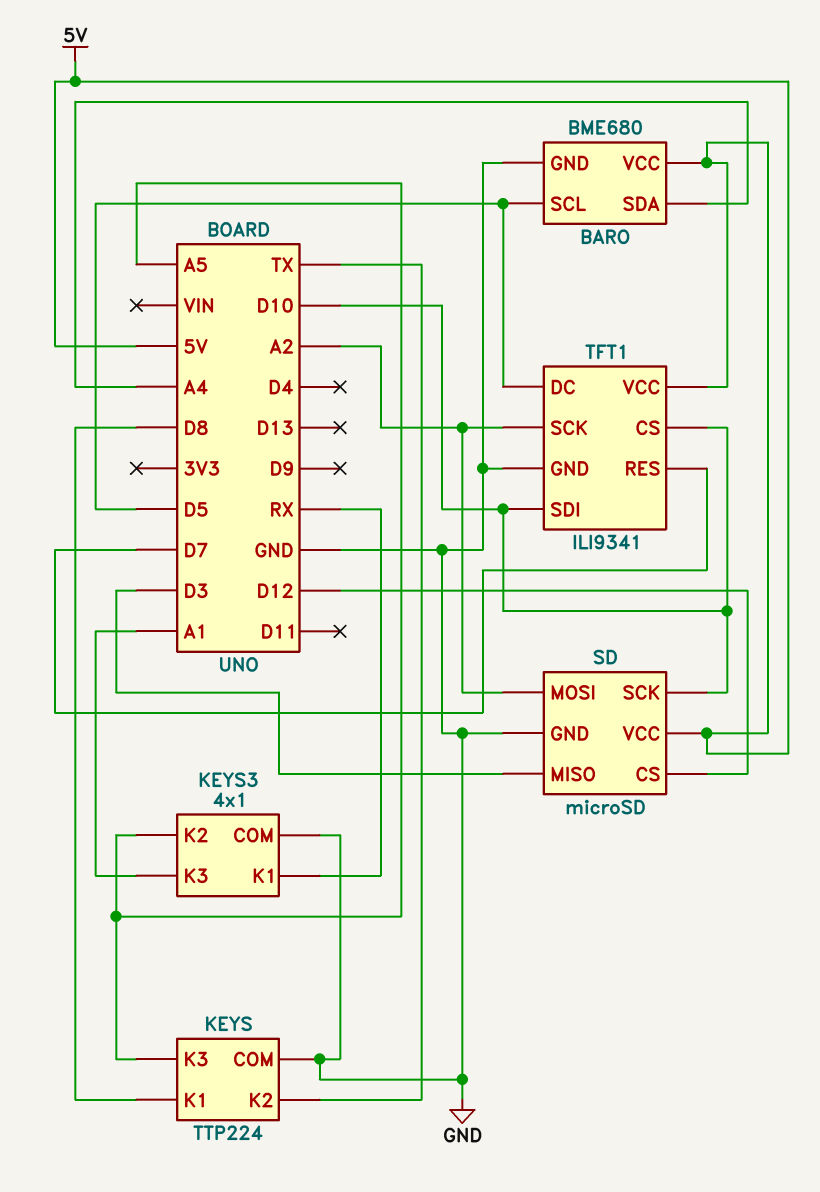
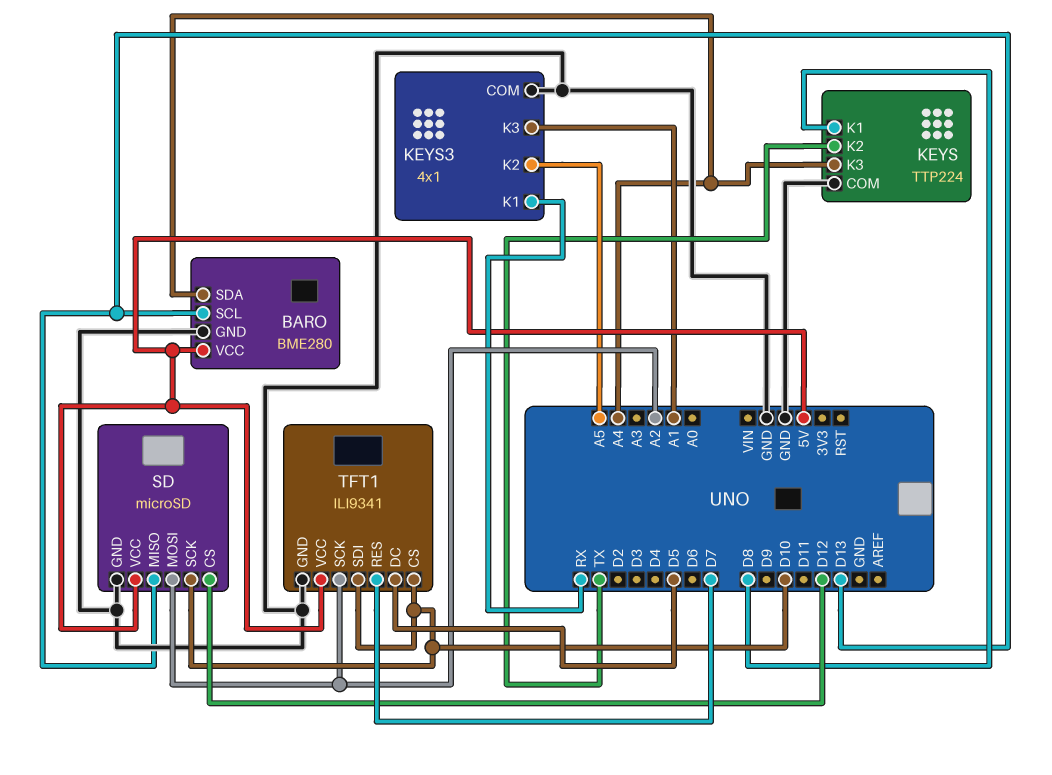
BARO: BME680 -> BME280
BARO pin SCL: D5 -> D13
KEYS pin K3: A5 -> A4
SD pin MISO: D3 -> D13

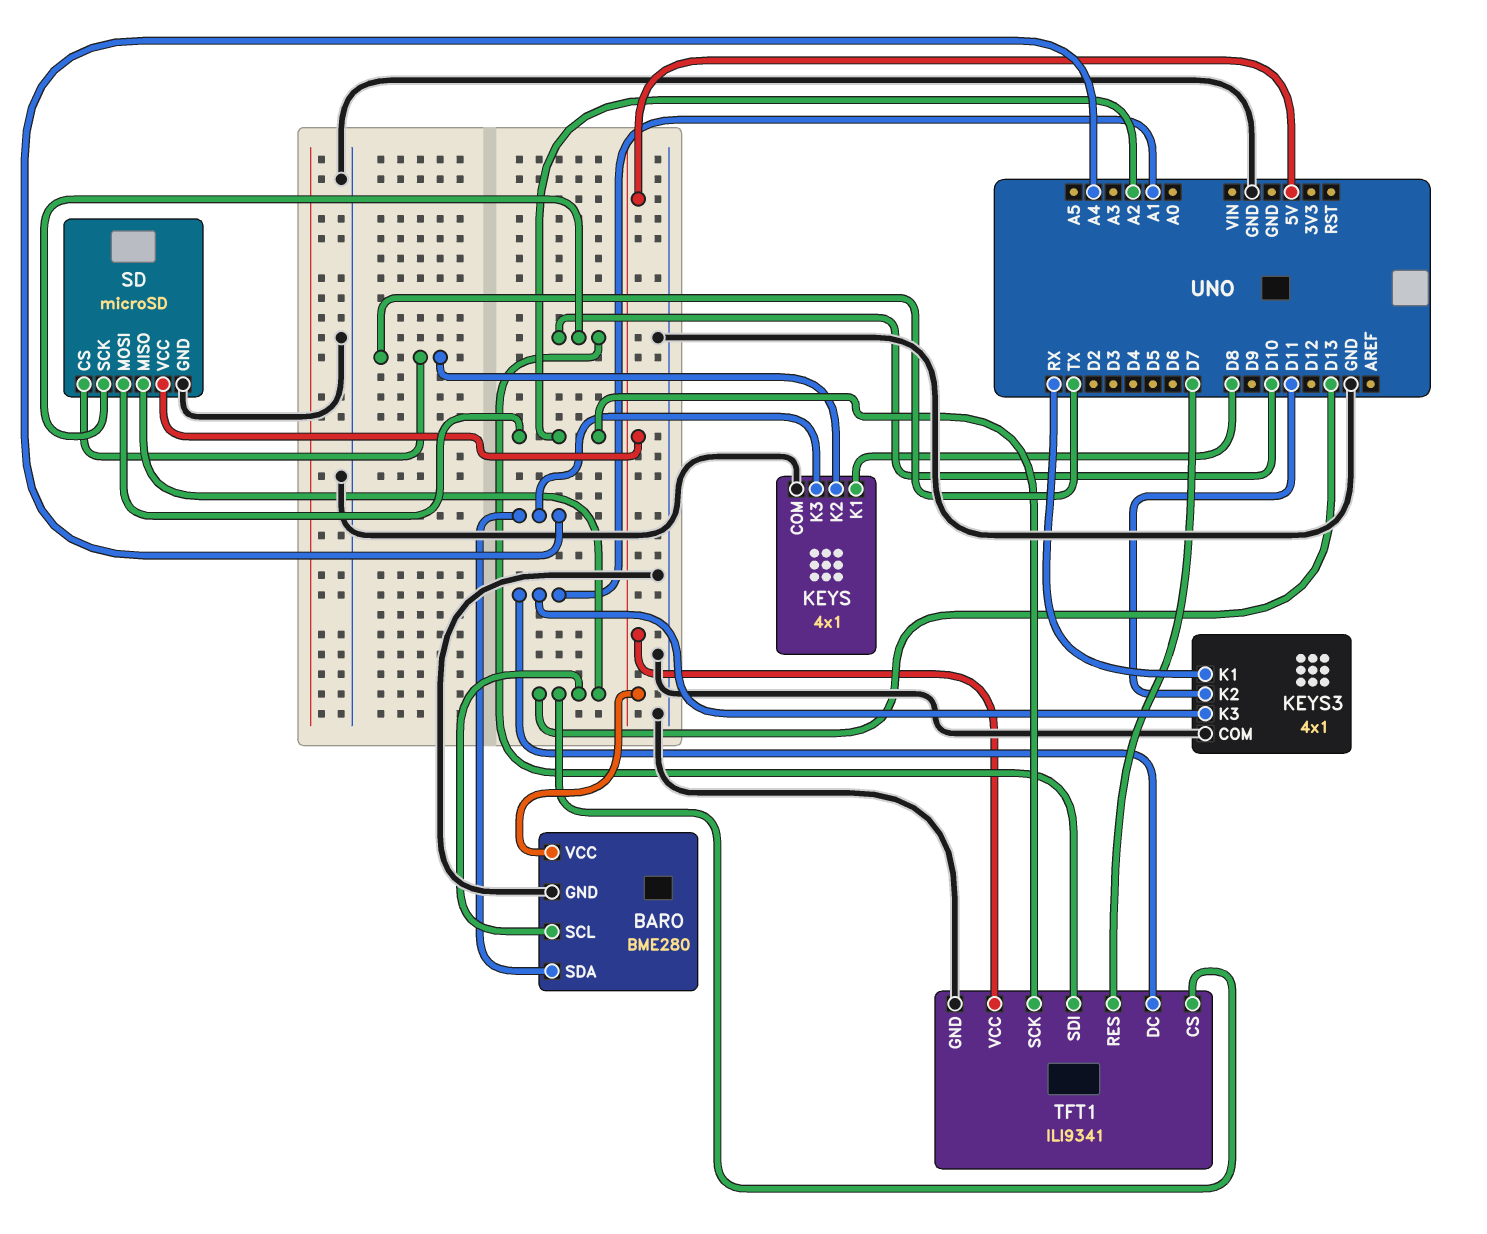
KEYS: TTP224 -> 4x1
KEYS3 pin K2: A5 -> D11
SD pin CS: D12 -> TX
TFT1 pin CS: D10 -> D13
TFT1 pin DC: D5 -> A1

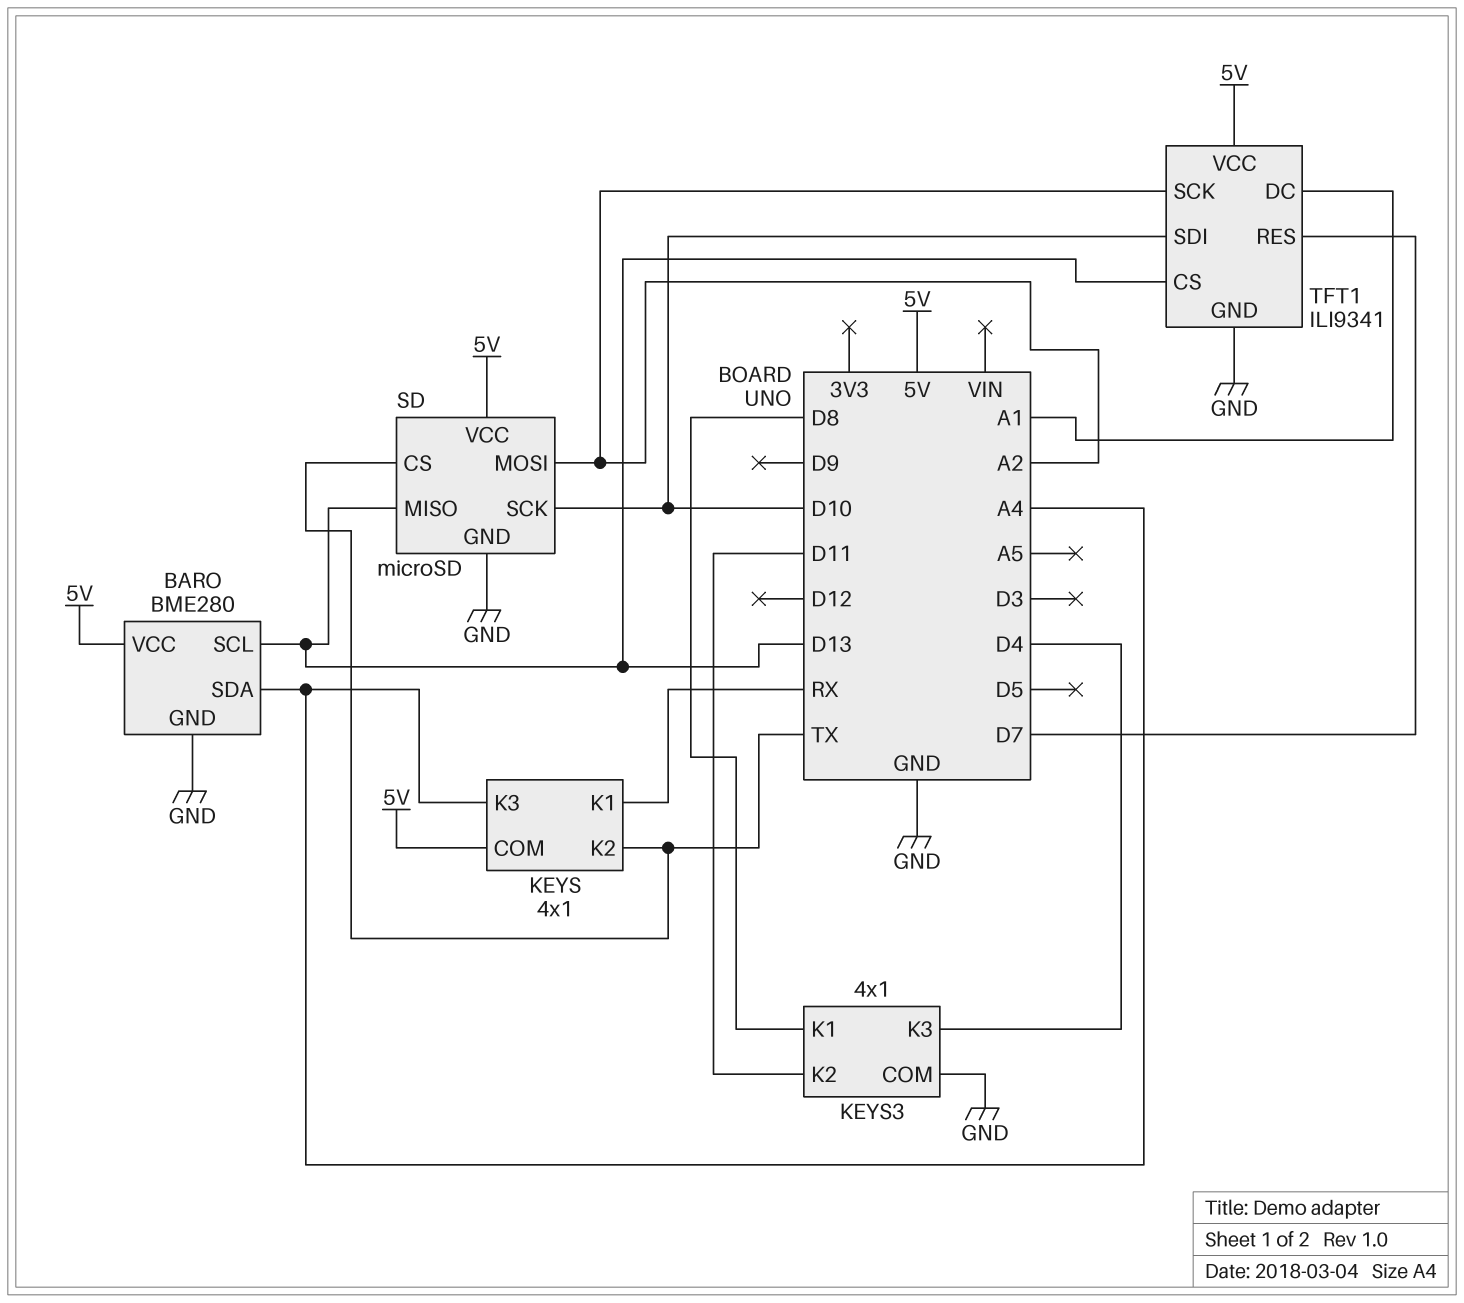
KEYS pin COM: GND -> 5V
KEYS pin K1: D8 -> RX
KEYS3 pin K1: RX -> D8
KEYS3 pin K3: A1 -> D4

